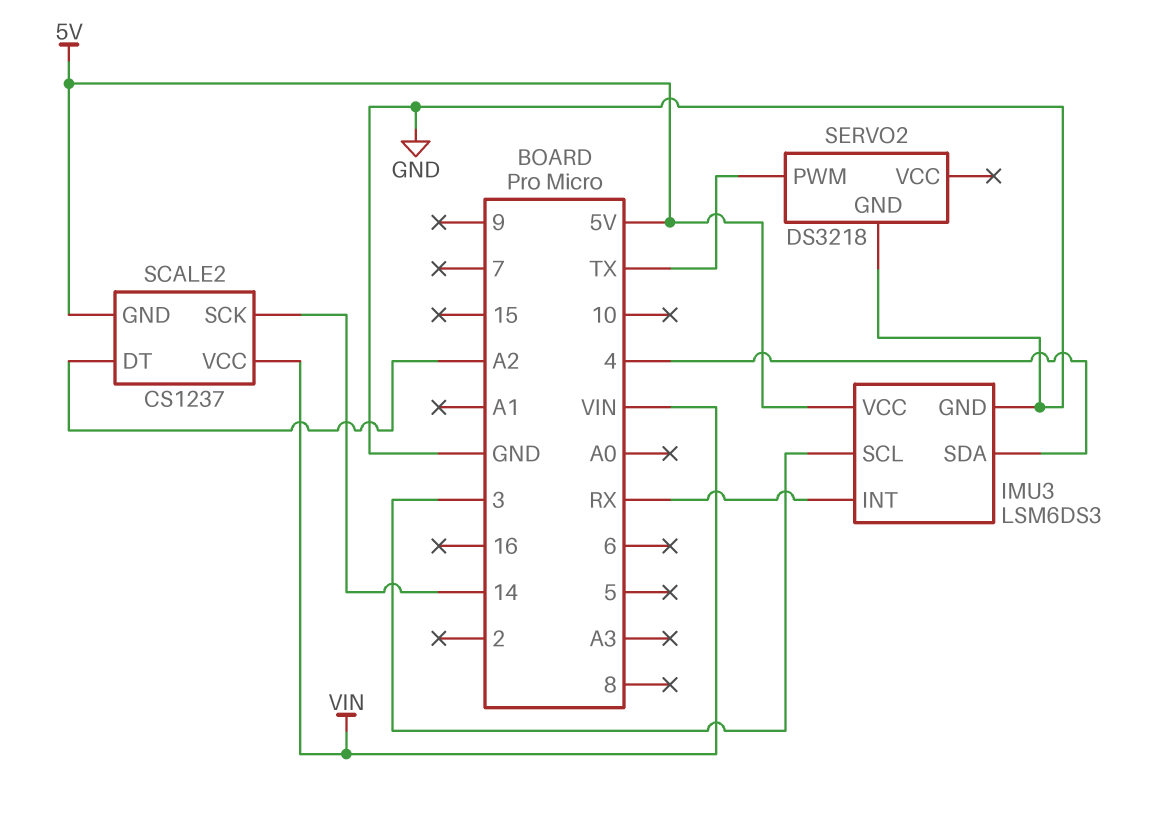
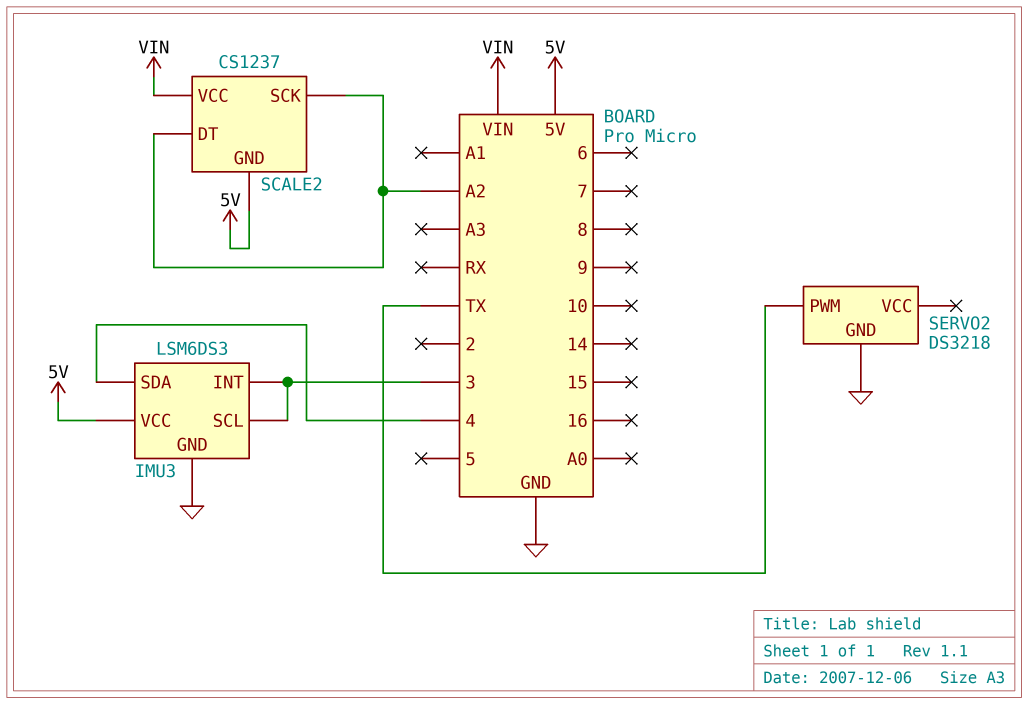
IMU3 pin INT: RX -> 3
SCALE2 pin SCK: 14 -> A2

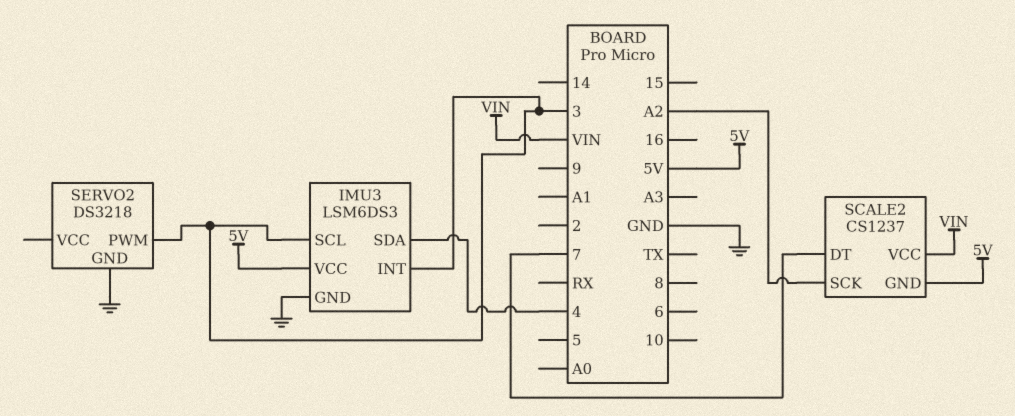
SCALE2 pin DT: A2 -> 7
SERVO2 pin PWM: TX -> 3

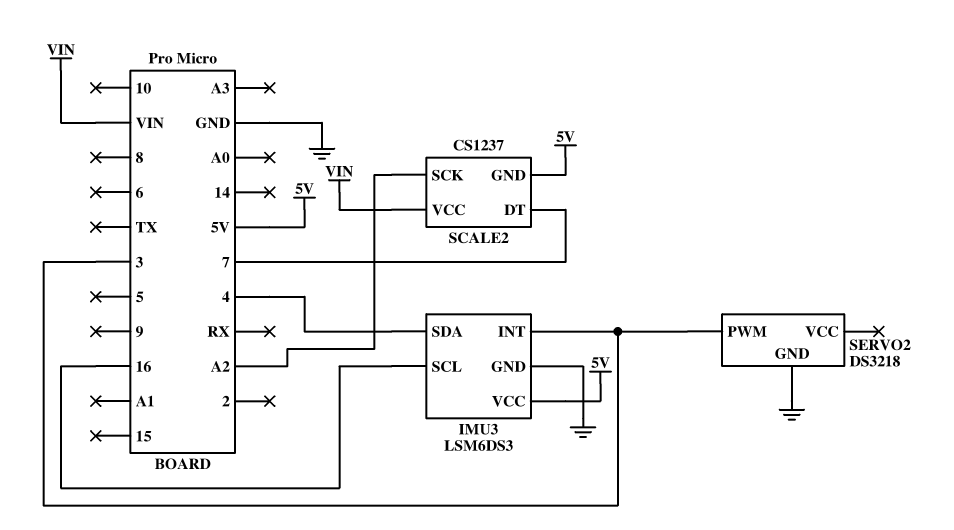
IMU3 pin SCL: 3 -> 16

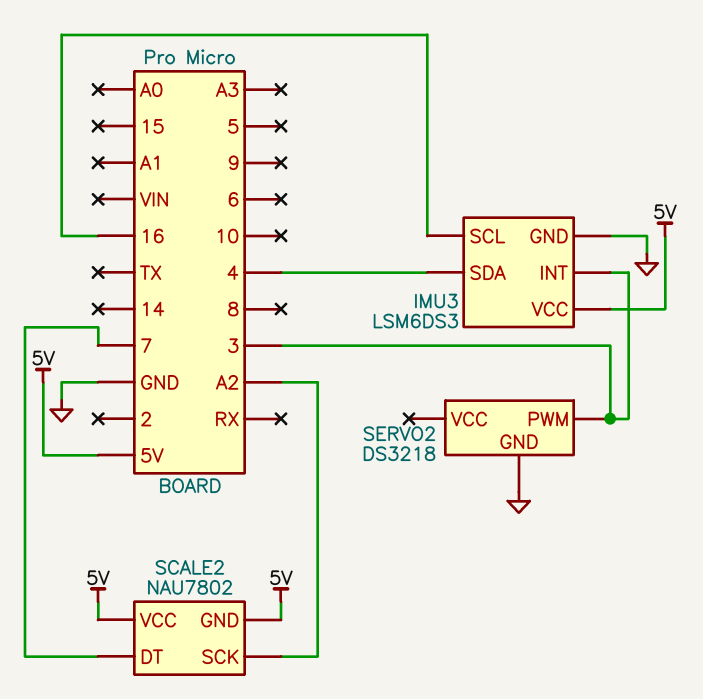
SCALE2: CS1237 -> NAU7802
SCALE2 pin VCC: VIN -> 5V

